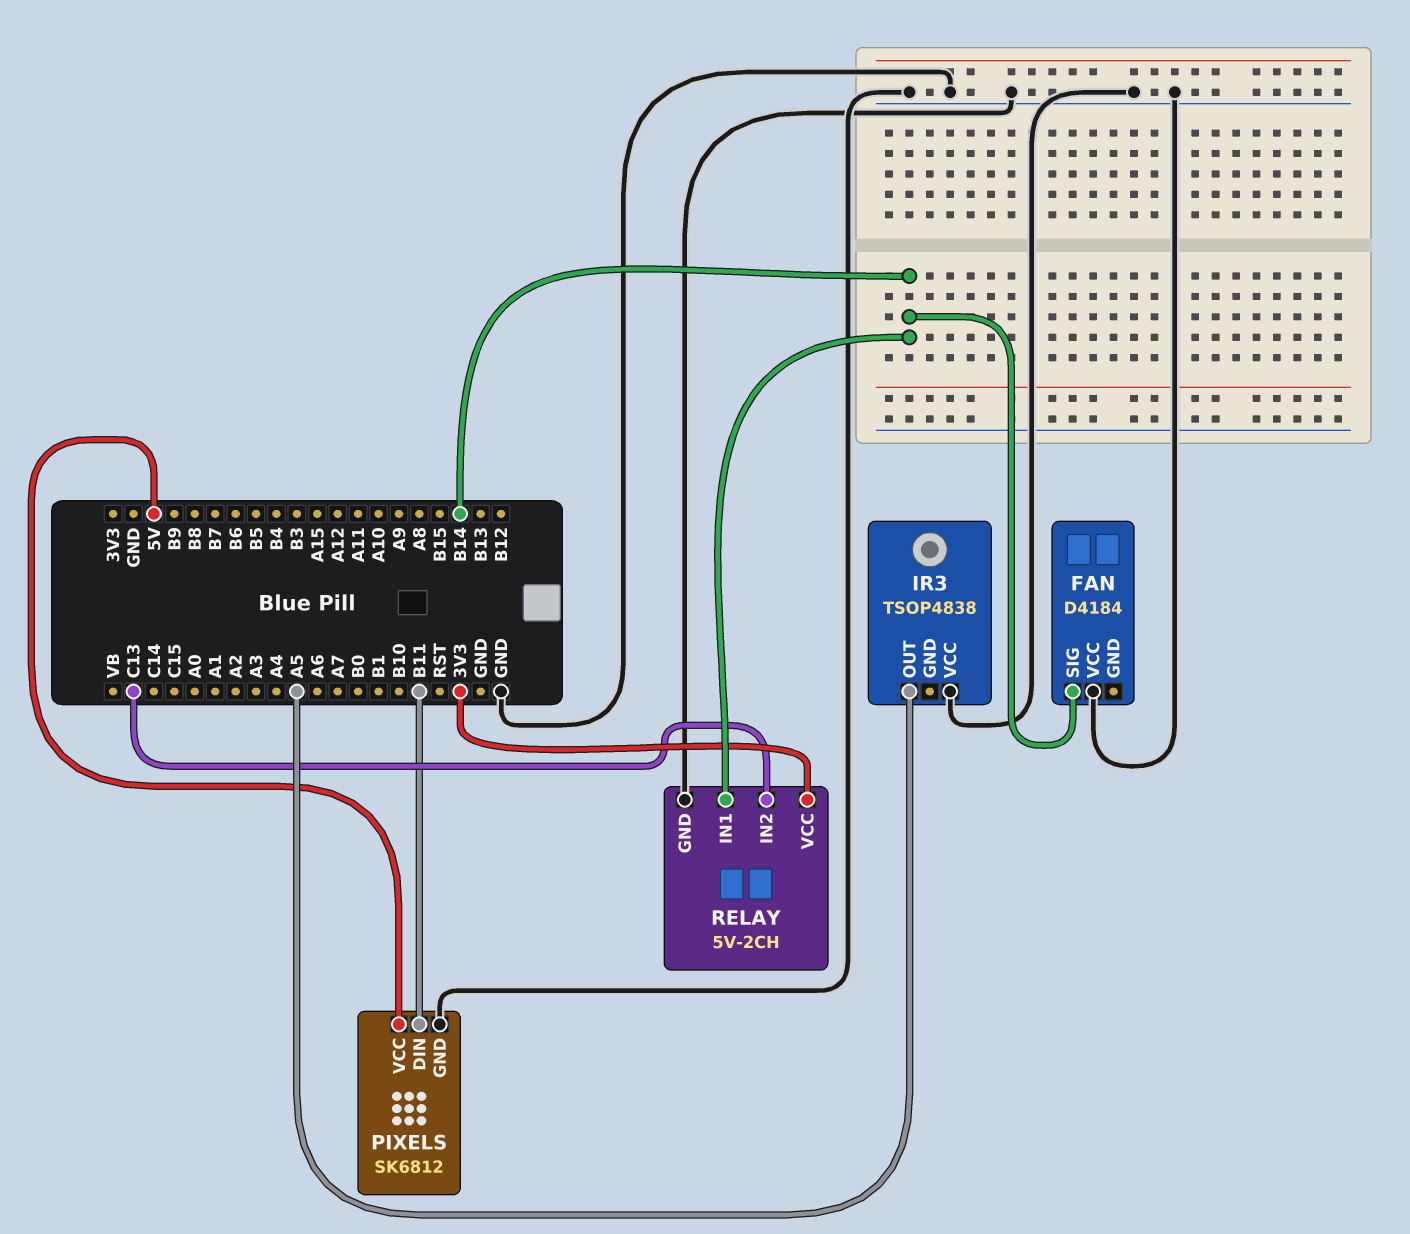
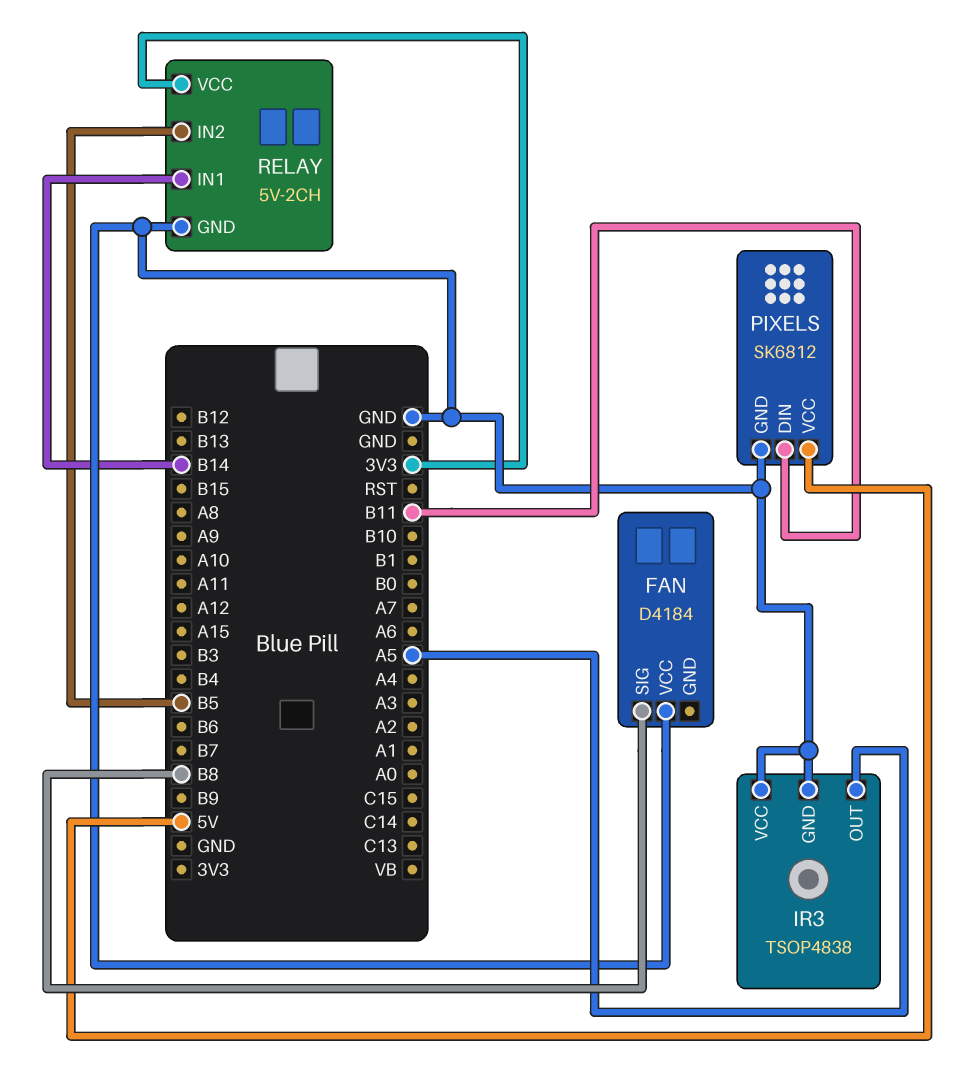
FAN pin SIG: B14 -> B8
IR3 pin GND: none -> GND
RELAY pin IN2: C13 -> B5

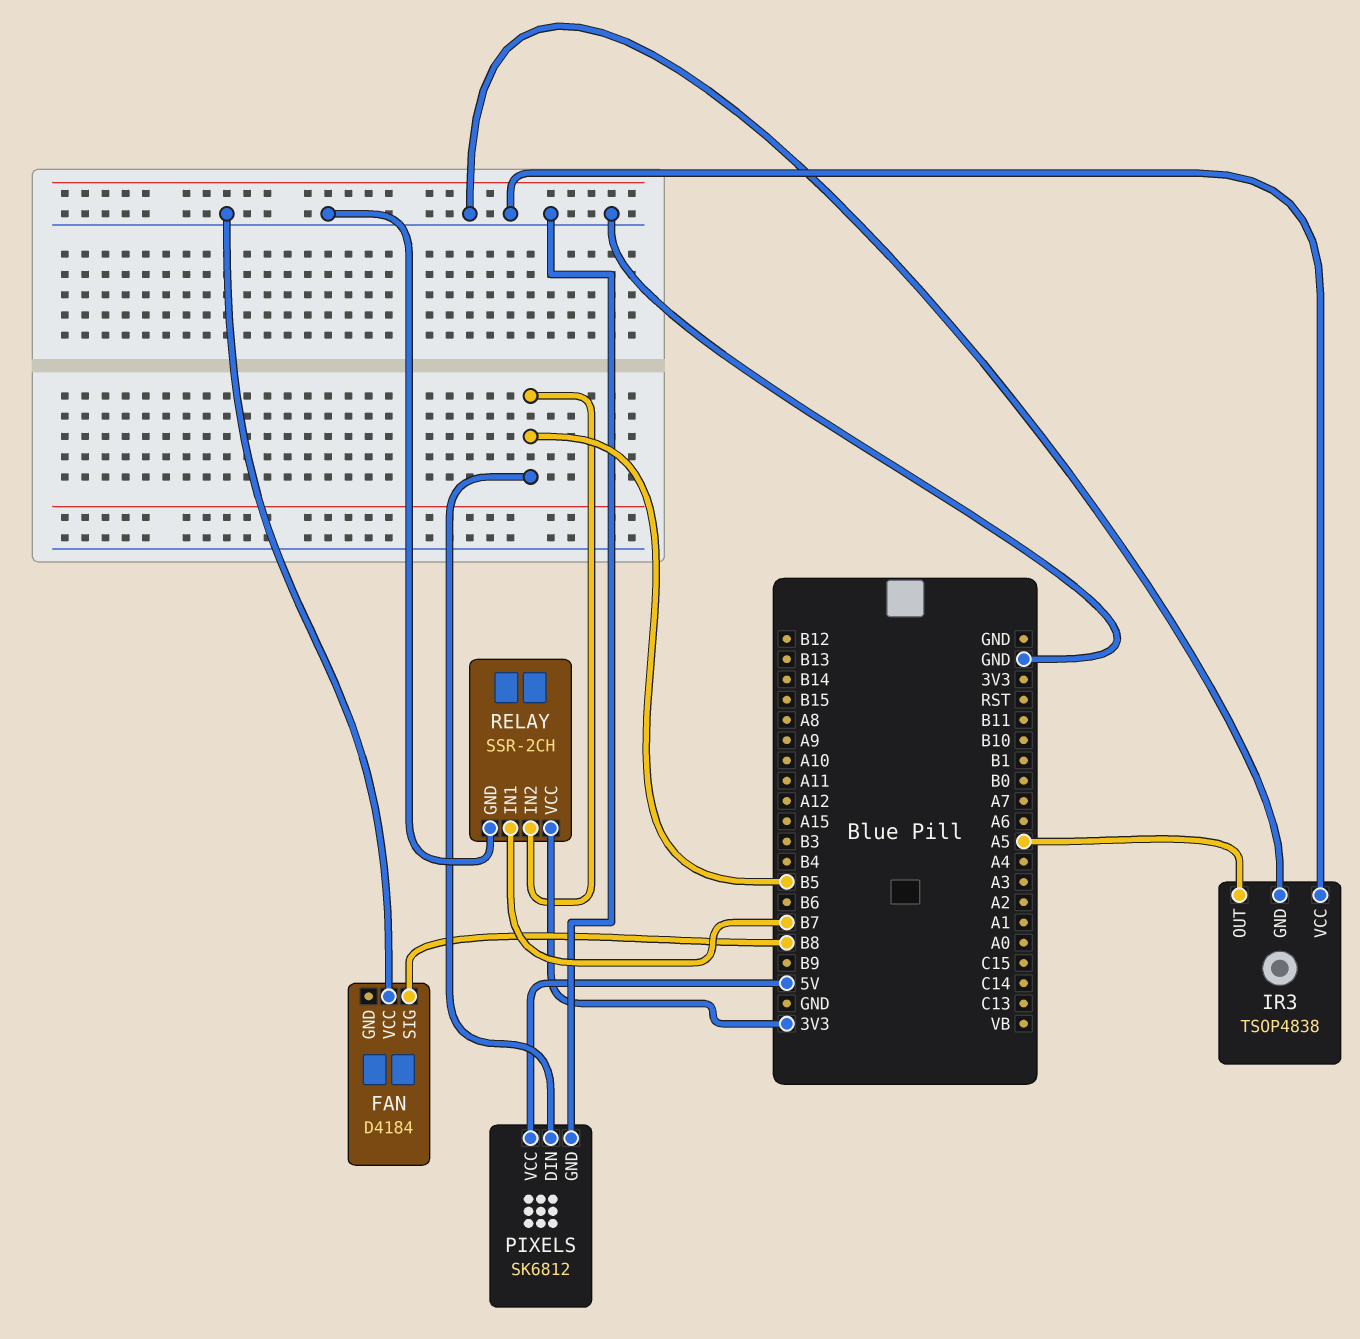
PIXELS pin DIN: B11 -> B5
RELAY: 5V-2CH -> SSR-2CH
RELAY pin IN1: B14 -> B7

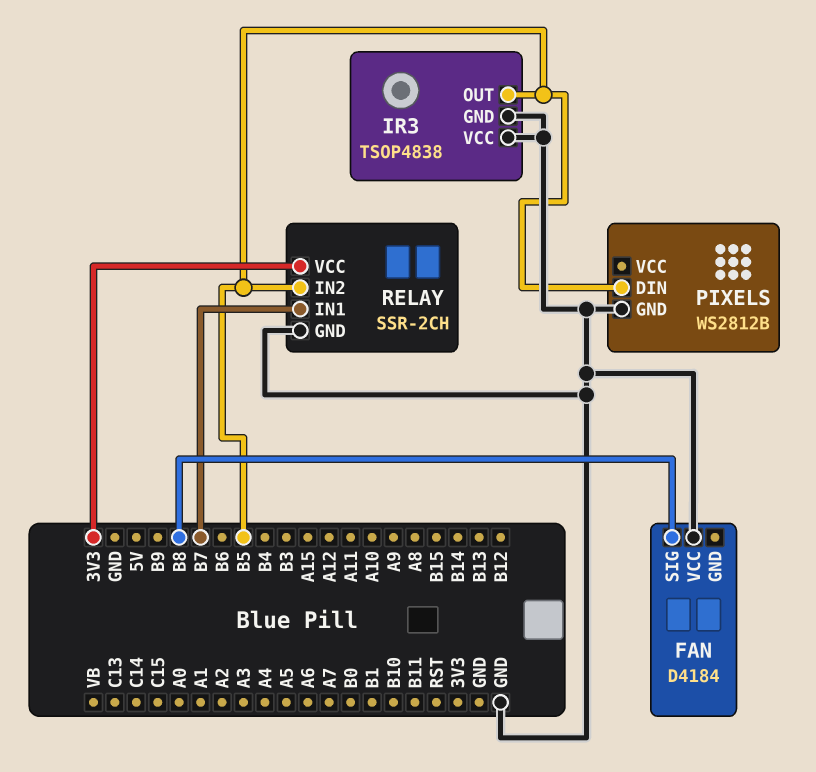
IR3 pin OUT: A5 -> B5
PIXELS: SK6812 -> WS2812B
PIXELS pin VCC: 5V -> none

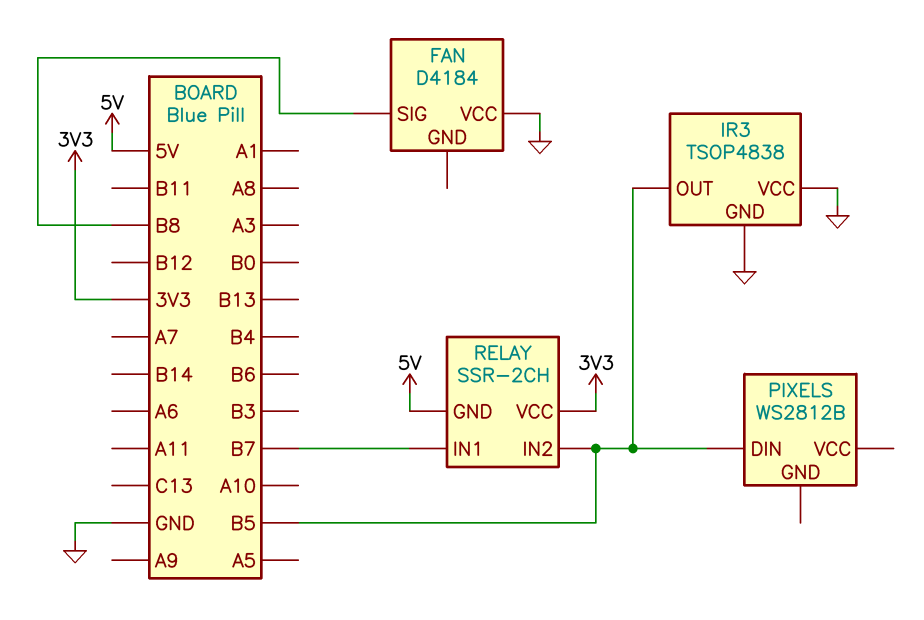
PIXELS pin GND: GND -> none
RELAY pin GND: GND -> 5V

